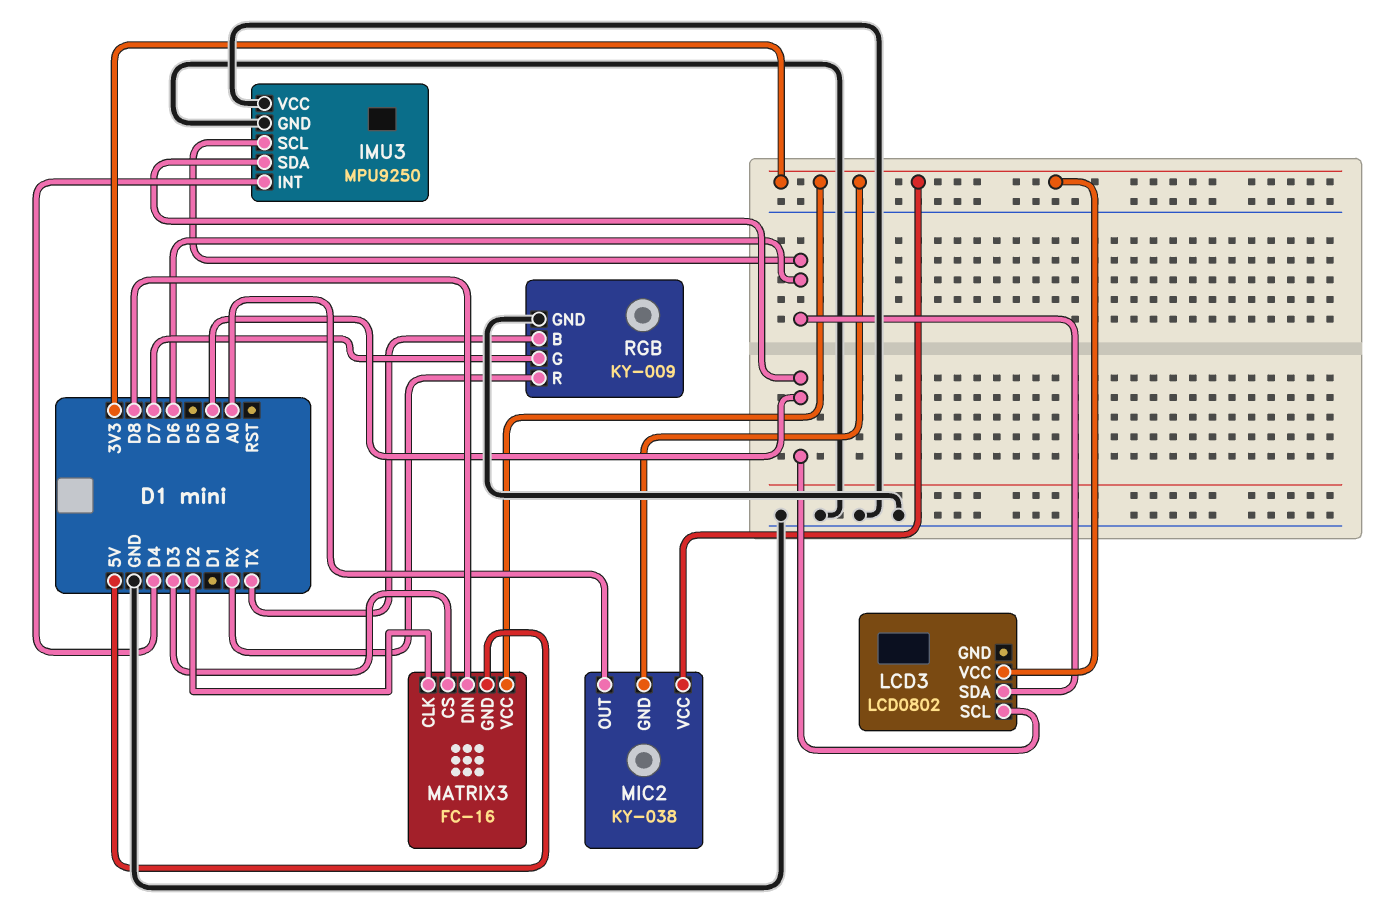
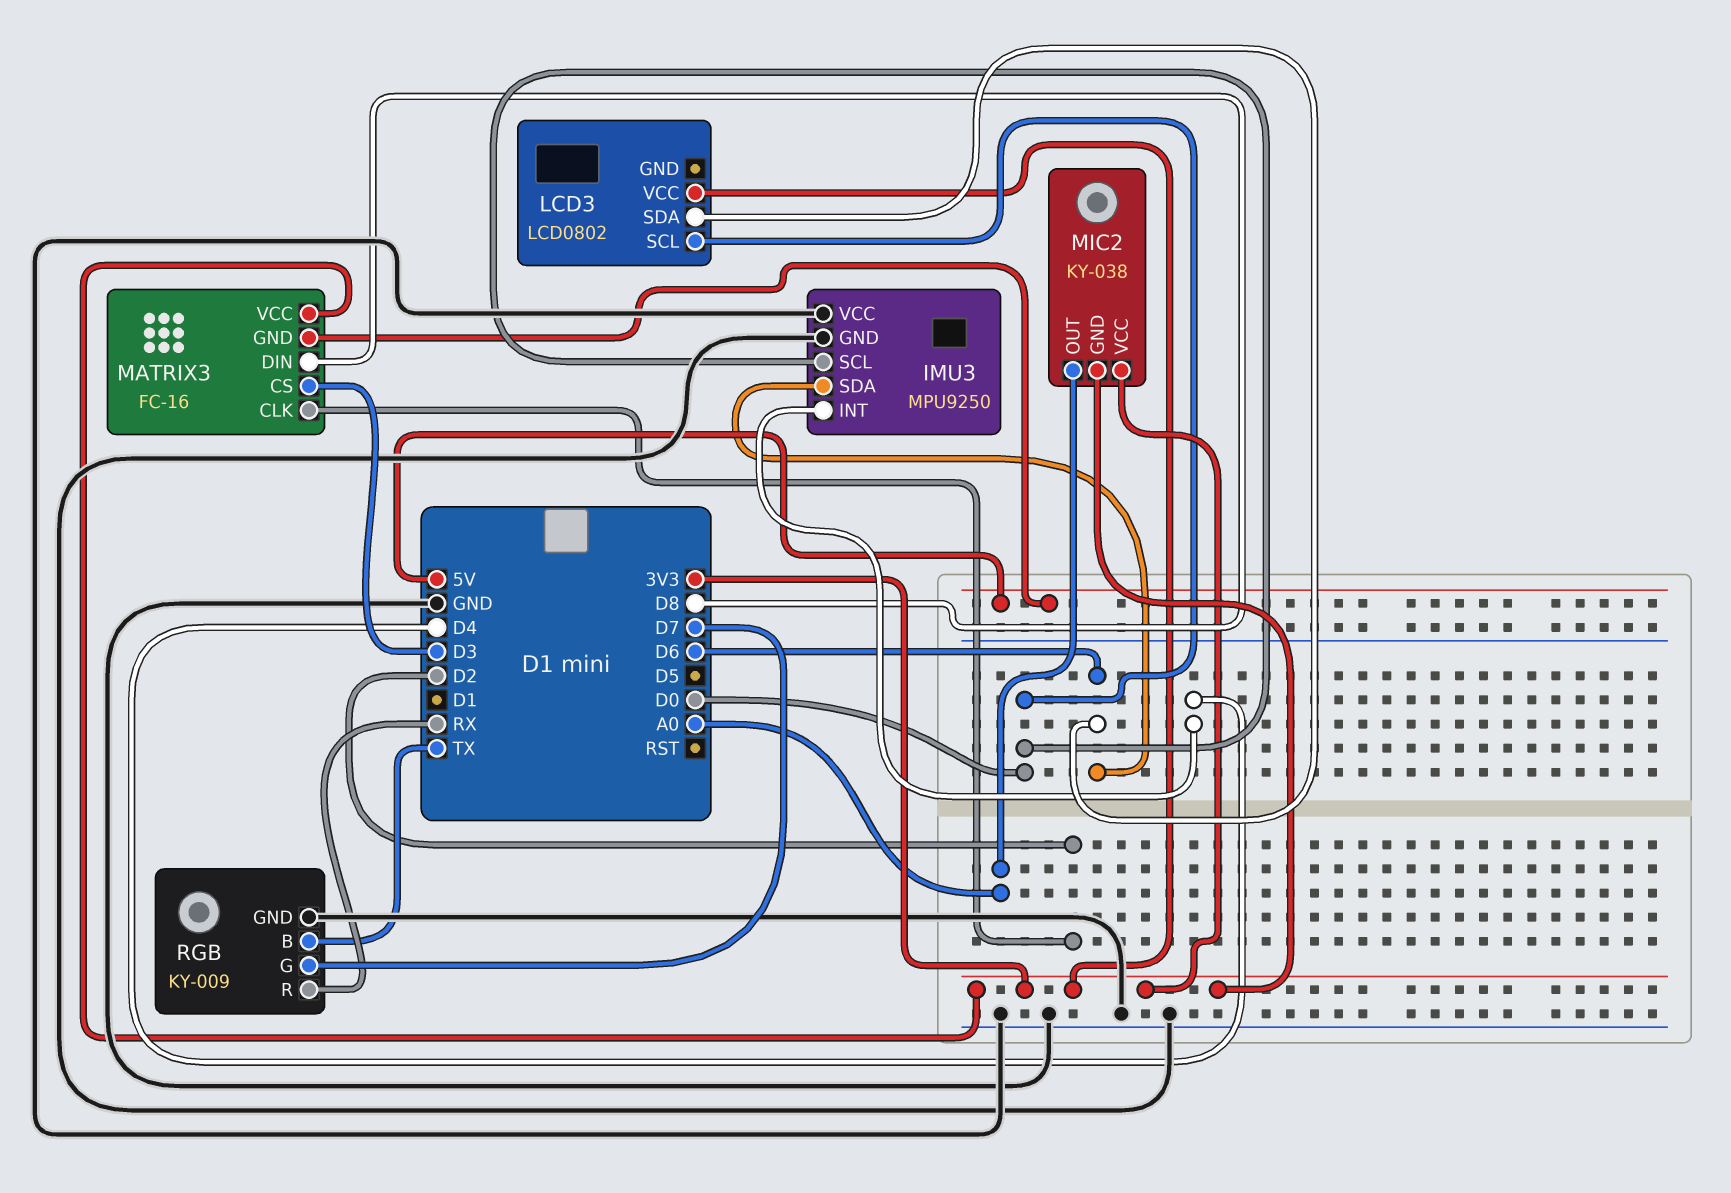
IMU3 pin SCL: D6 -> D0
IMU3 pin SDA: D0 -> D6

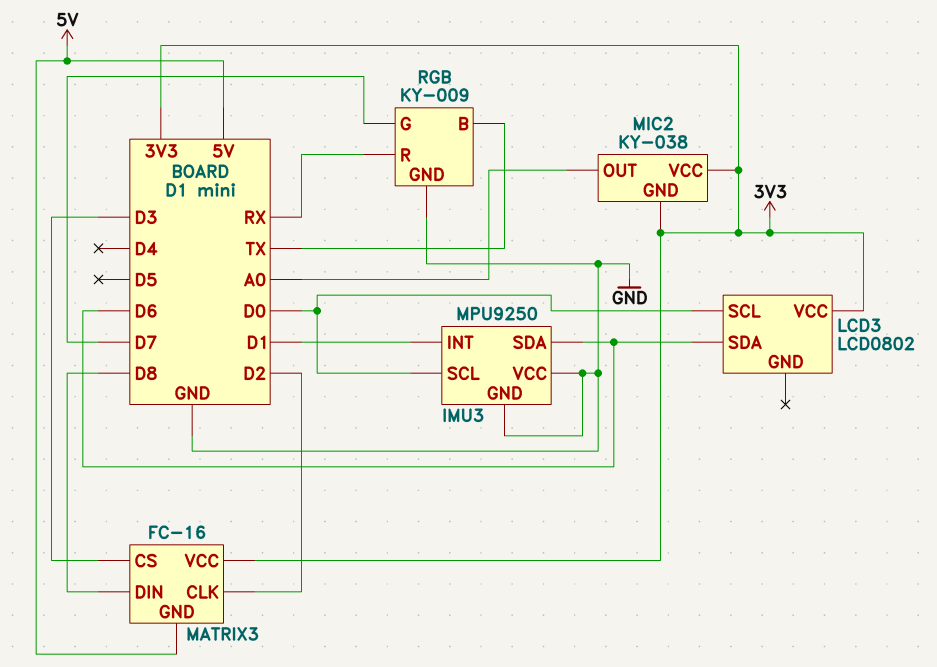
IMU3 pin INT: D4 -> D1

